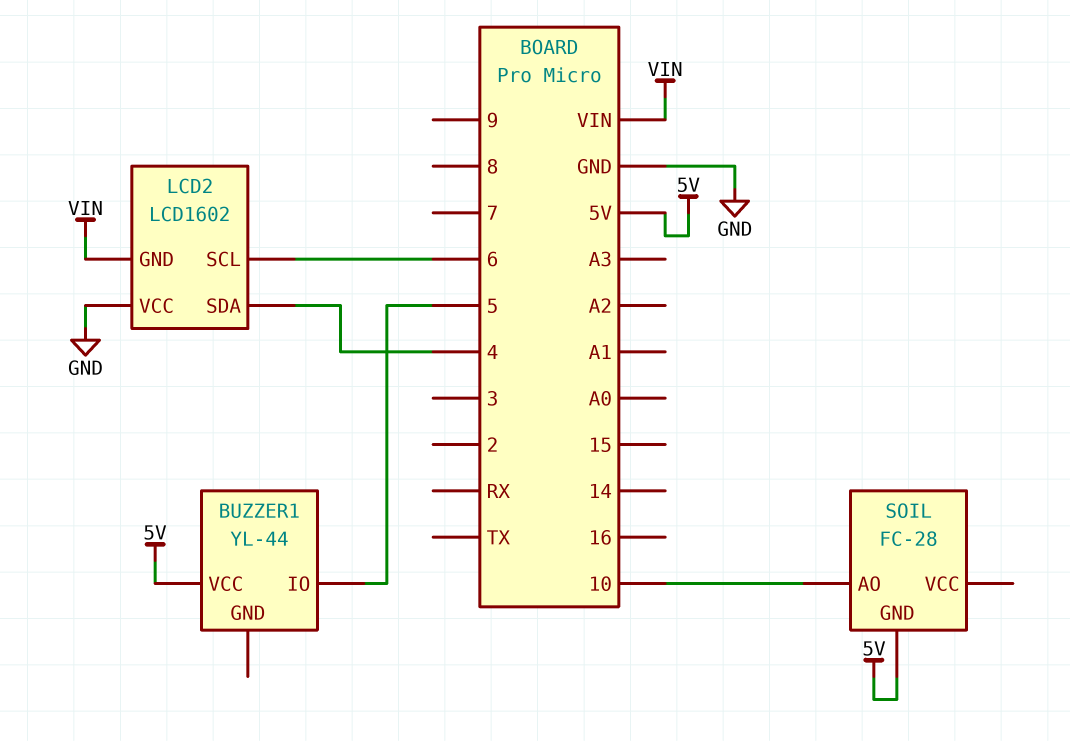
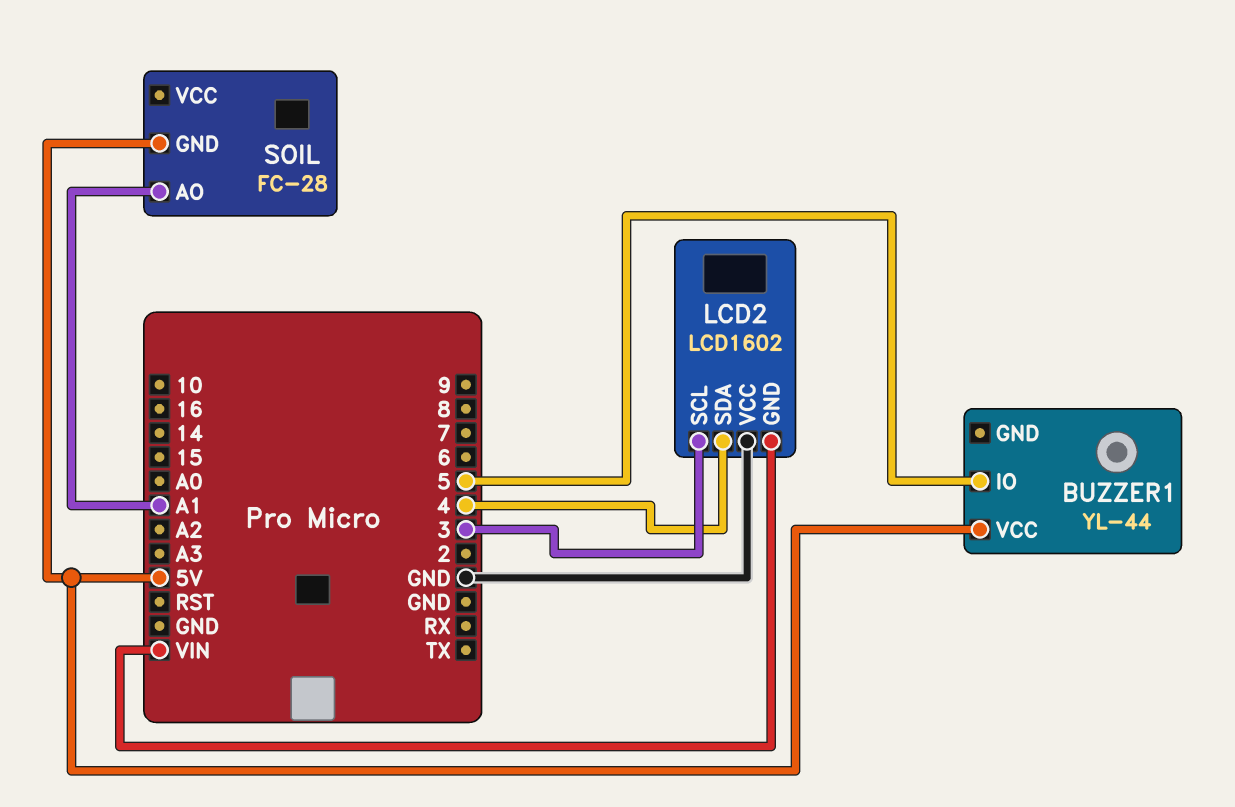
LCD2 pin SCL: 6 -> 3
SOIL pin AO: 10 -> A1

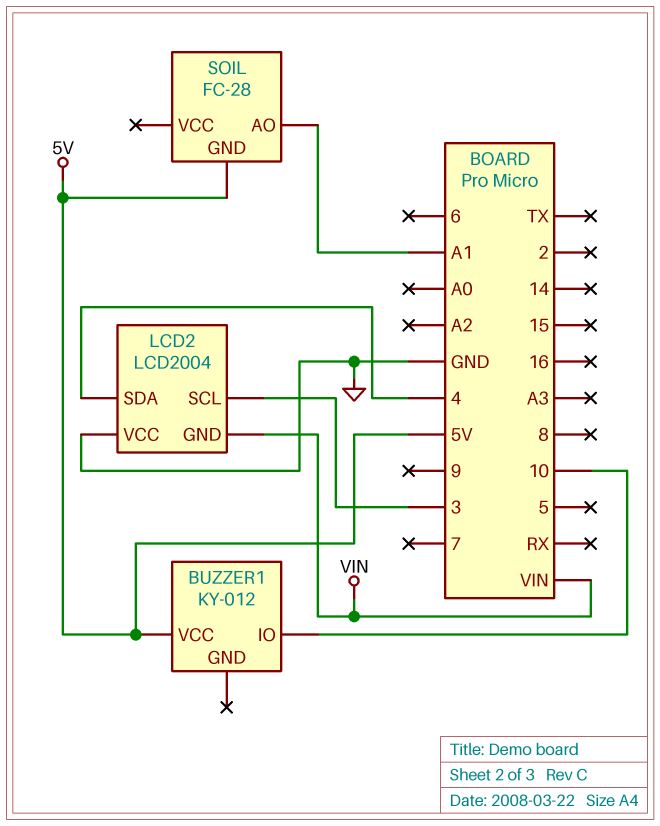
BUZZER1: YL-44 -> KY-012
BUZZER1 pin IO: 5 -> 10
LCD2: LCD1602 -> LCD2004

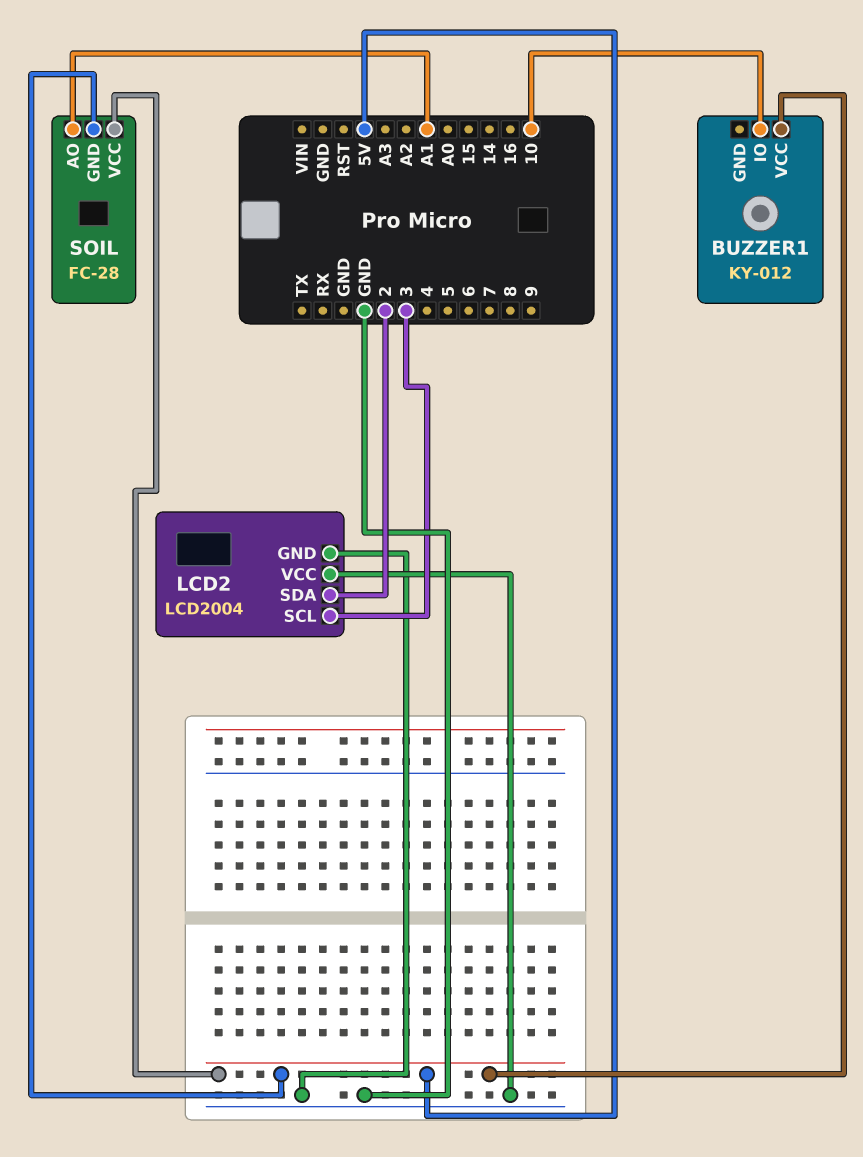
LCD2 pin GND: VIN -> GND
LCD2 pin SDA: 4 -> 2
SOIL pin VCC: none -> 5V

